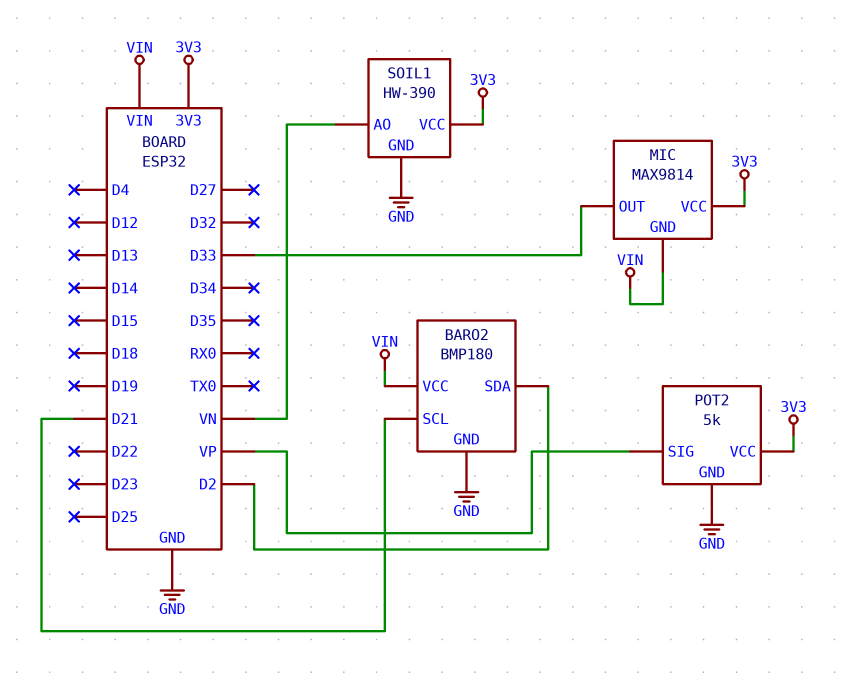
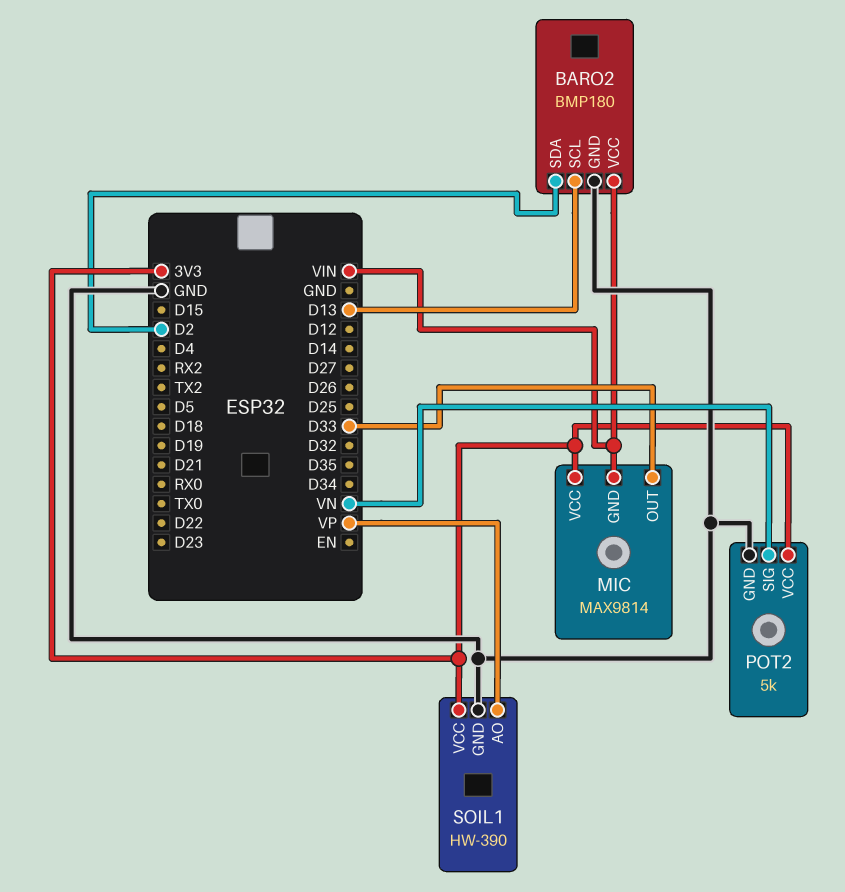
BARO2 pin SCL: D21 -> D13
POT2 pin SIG: VP -> VN
SOIL1 pin AO: VN -> VP

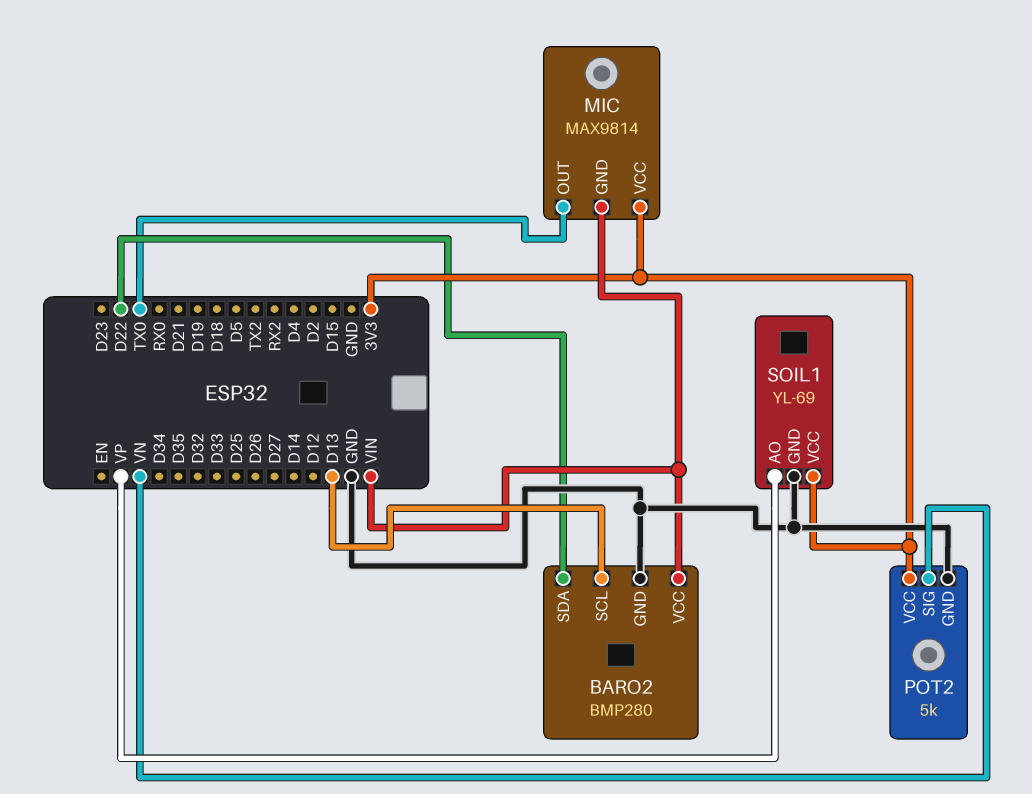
BARO2: BMP180 -> BMP280
BARO2 pin SDA: D2 -> D22
MIC pin OUT: D33 -> TX0
SOIL1: HW-390 -> YL-69

